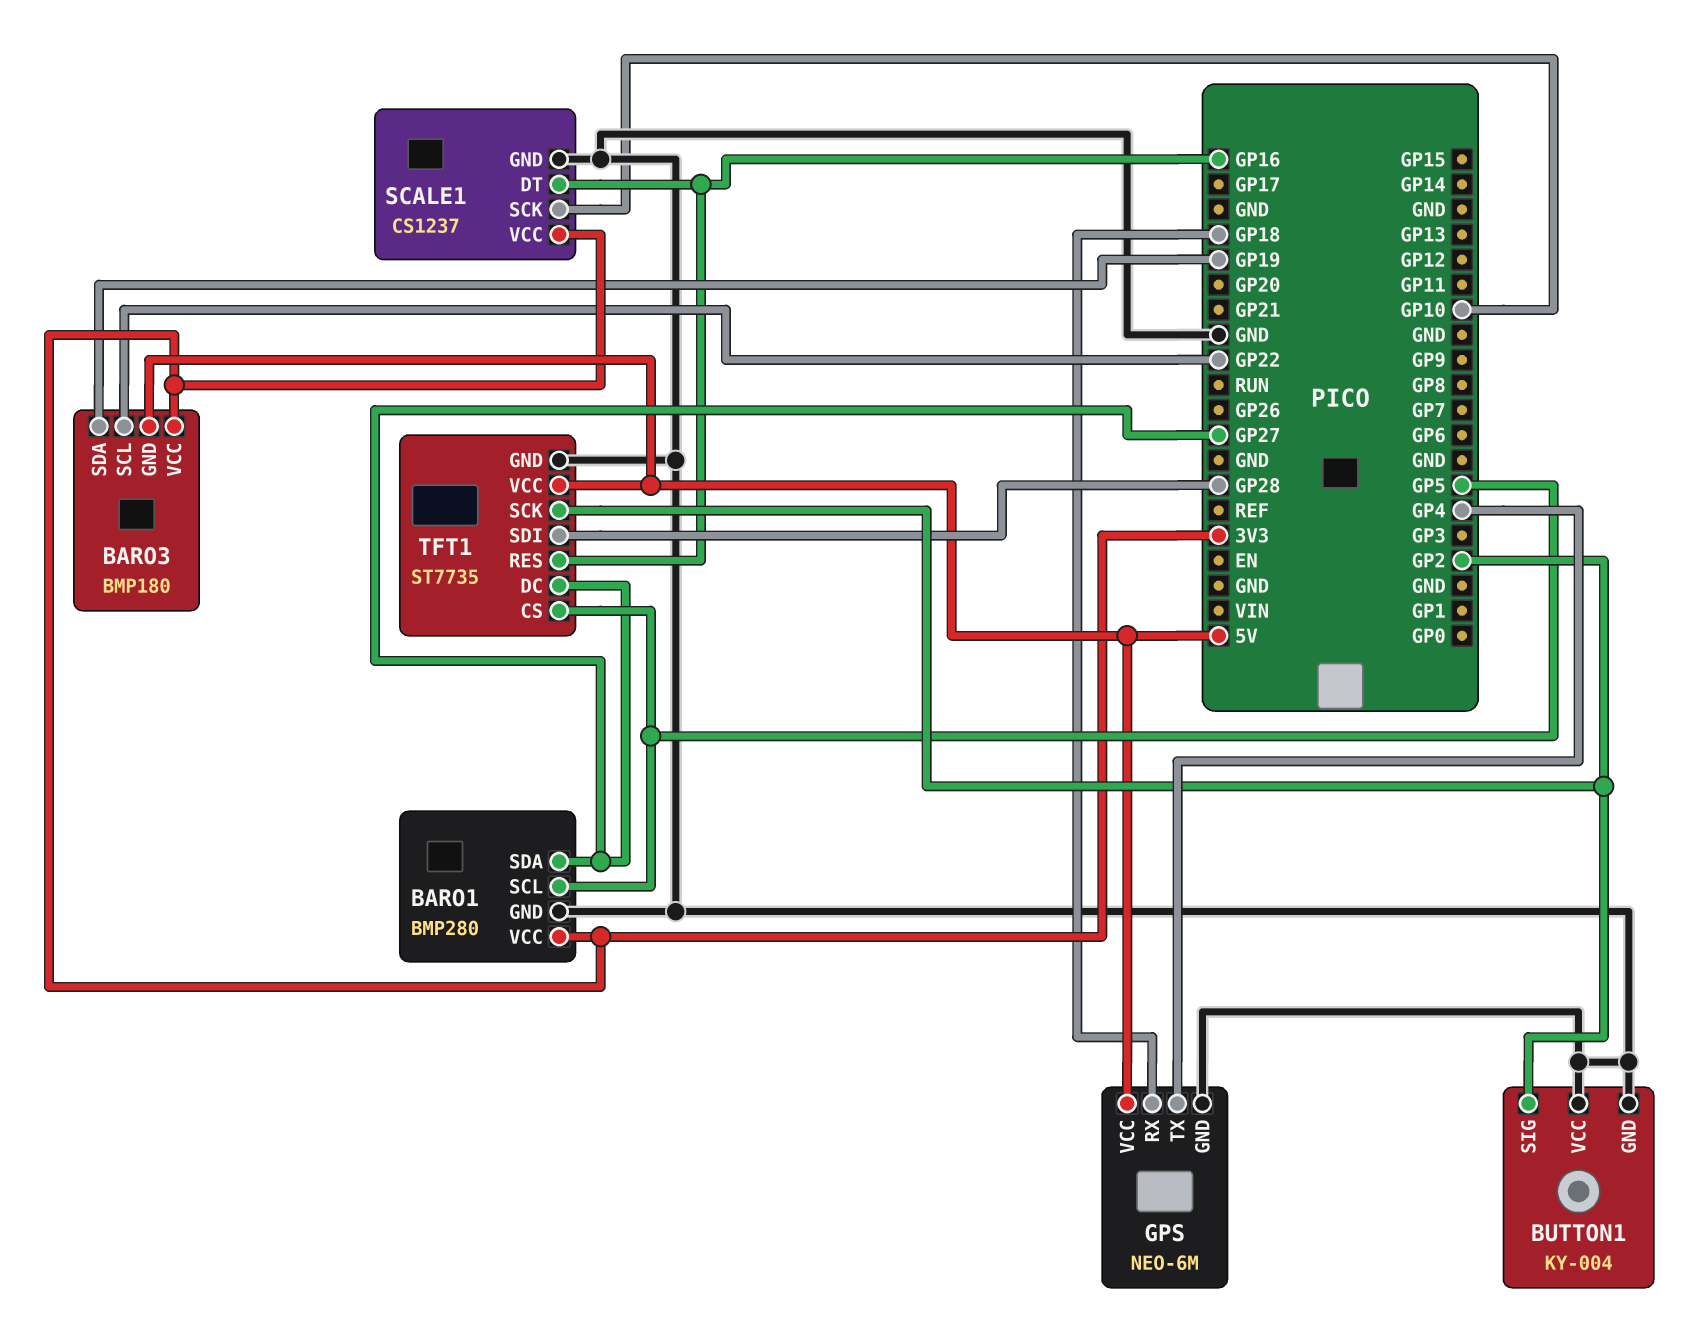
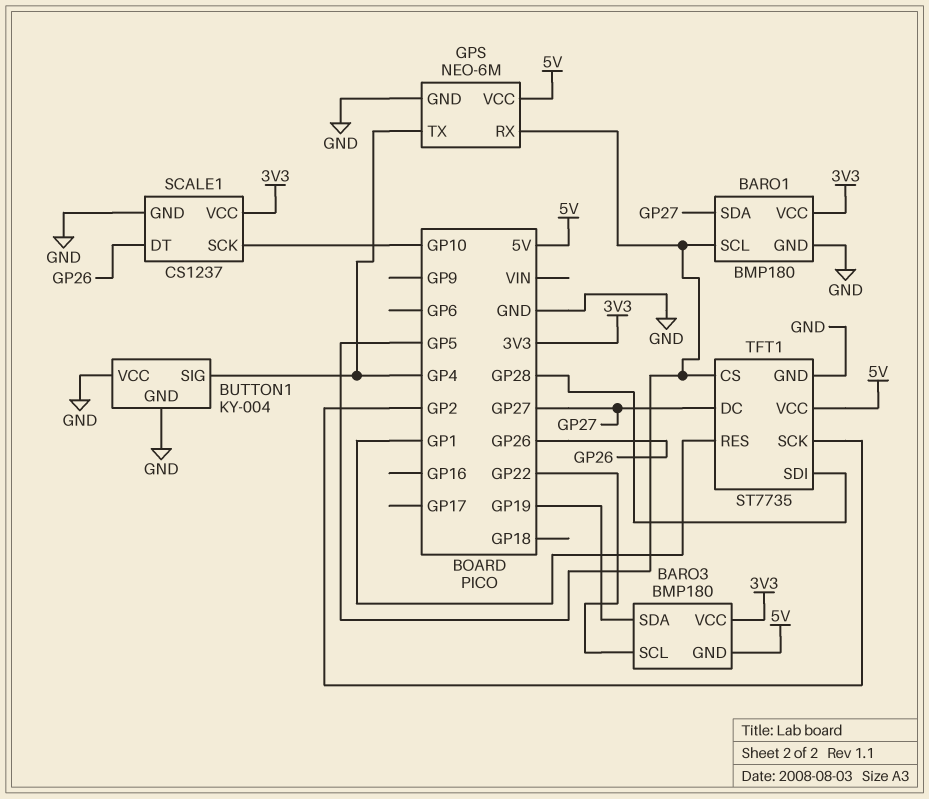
BARO1: BMP280 -> BMP180
BUTTON1 pin SIG: GP2 -> GP4
GPS pin RX: GP18 -> GP5
SCALE1 pin DT: GP16 -> GP26
TFT1 pin RES: GP16 -> GP1

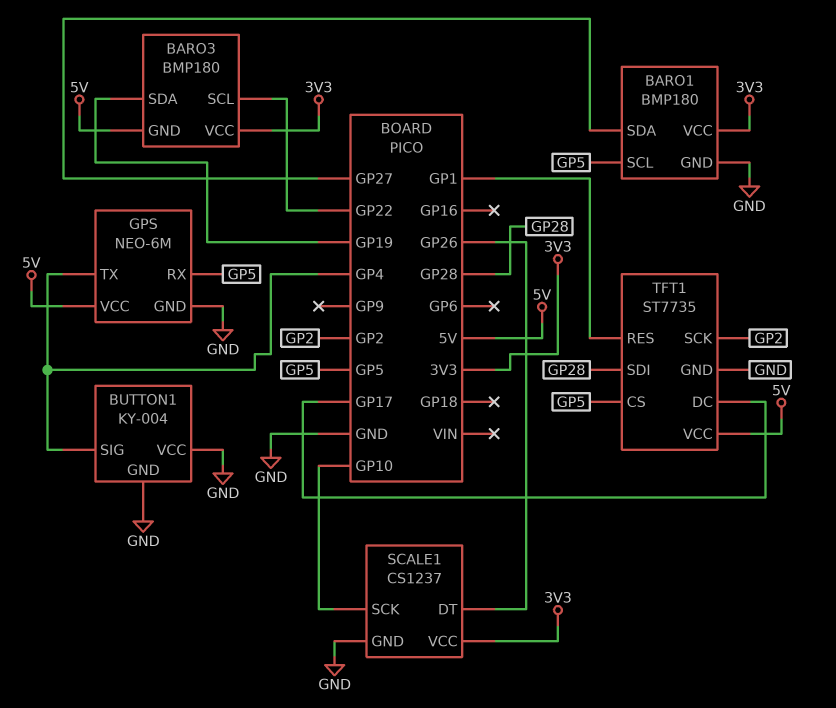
TFT1 pin DC: GP27 -> GP17

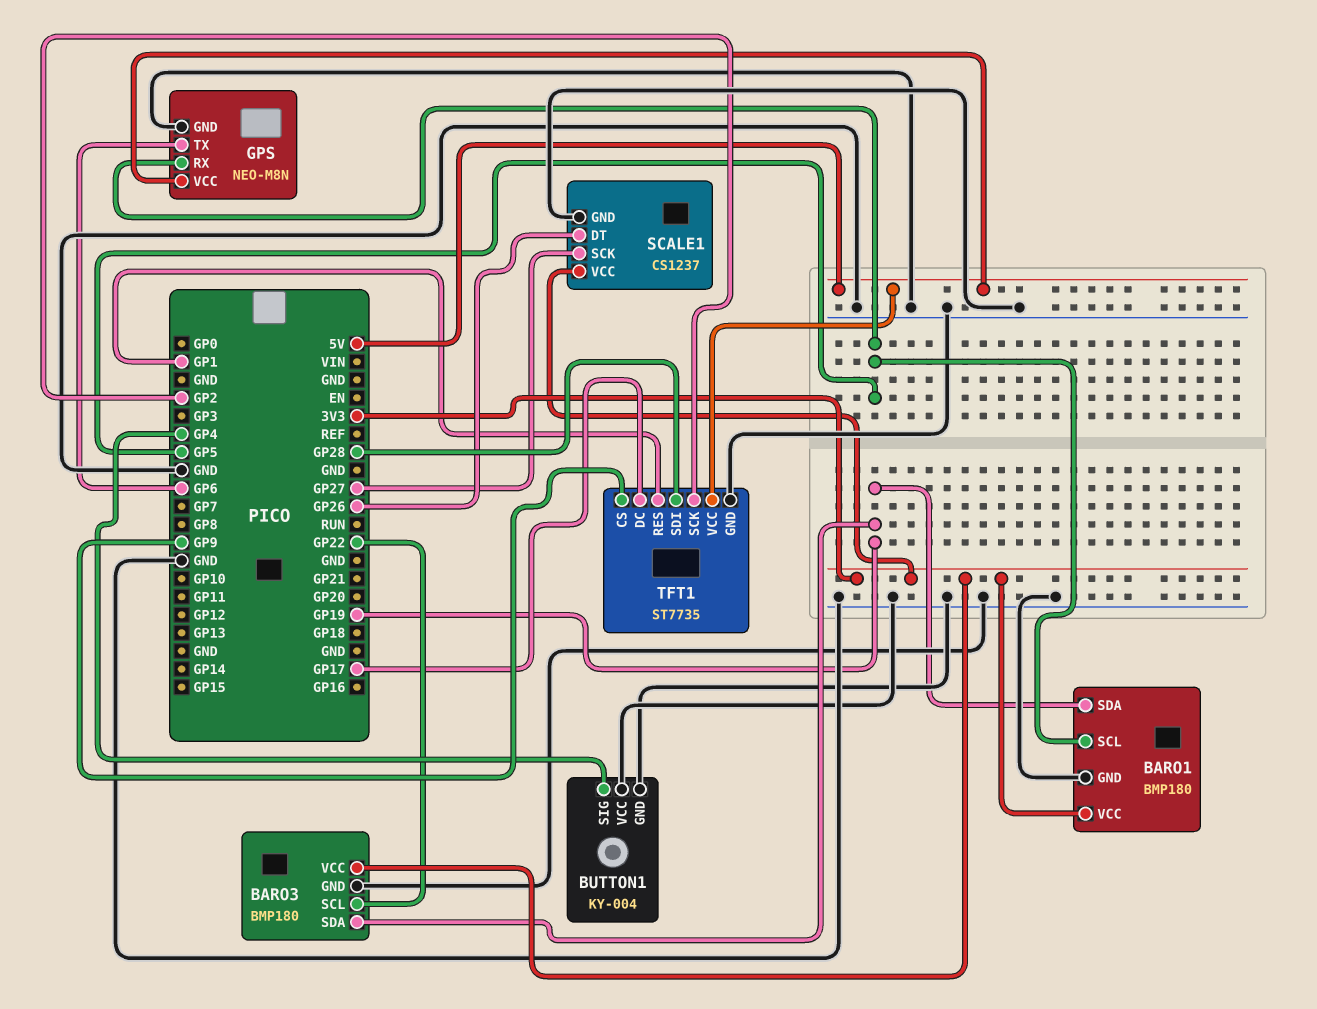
BARO1 pin SDA: GP27 -> GP19
BARO3 pin GND: 5V -> GND
GPS: NEO-6M -> NEO-M8N
GPS pin TX: GP4 -> GP6
SCALE1 pin SCK: GP10 -> GP27
TFT1 pin CS: GP5 -> GP9

